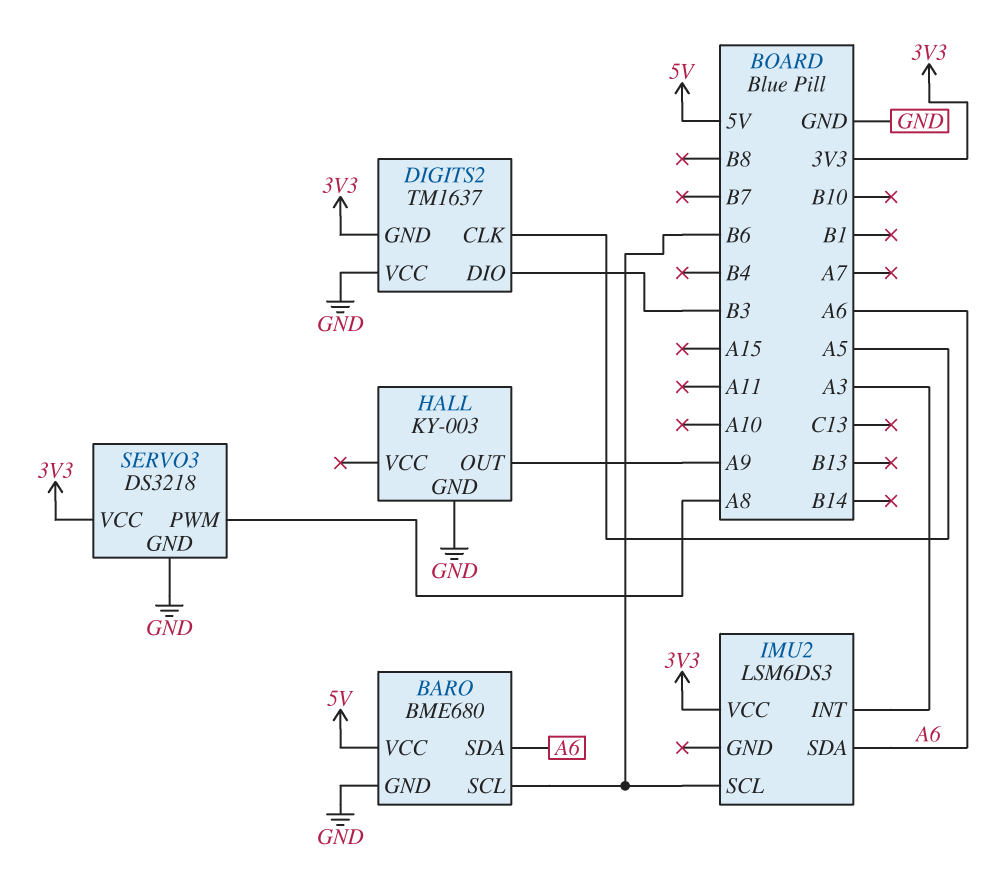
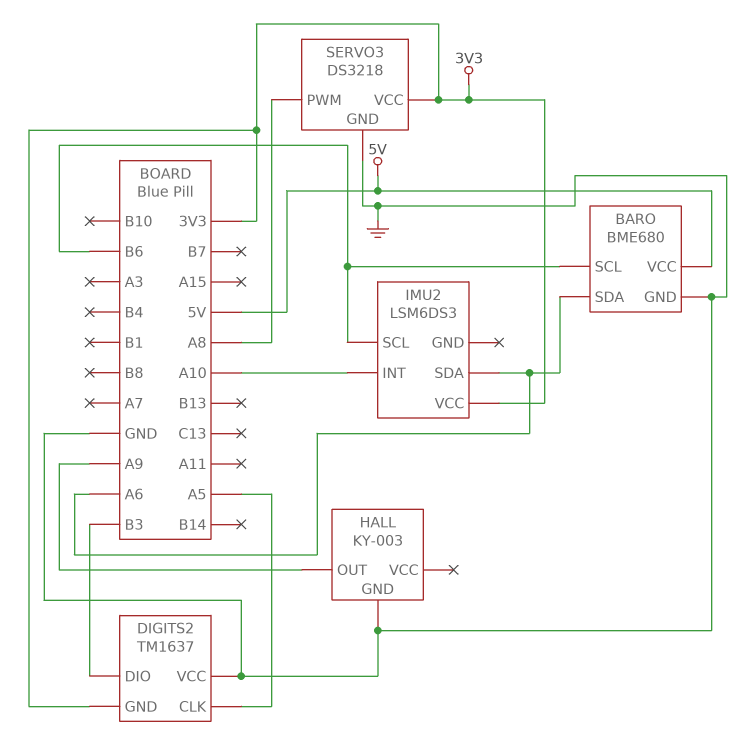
IMU2 pin INT: A3 -> A10

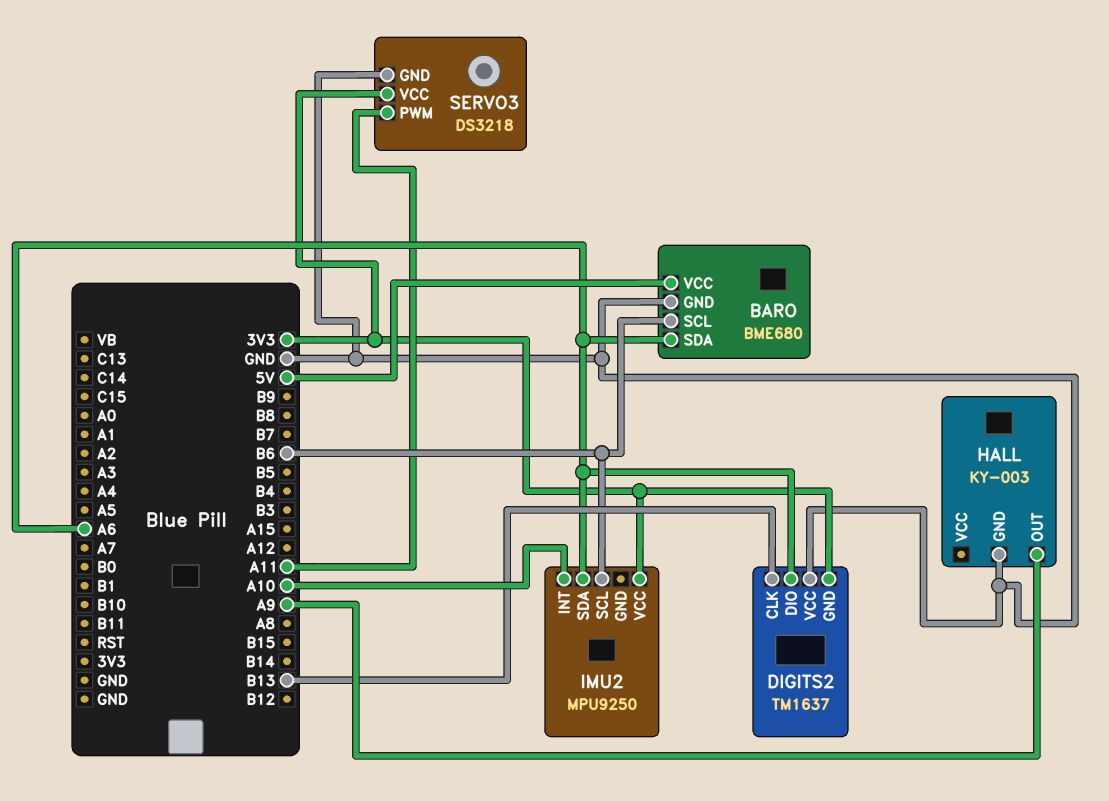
DIGITS2 pin CLK: A5 -> B13
DIGITS2 pin DIO: B3 -> A6
IMU2: LSM6DS3 -> MPU9250
SERVO3 pin PWM: A8 -> A11

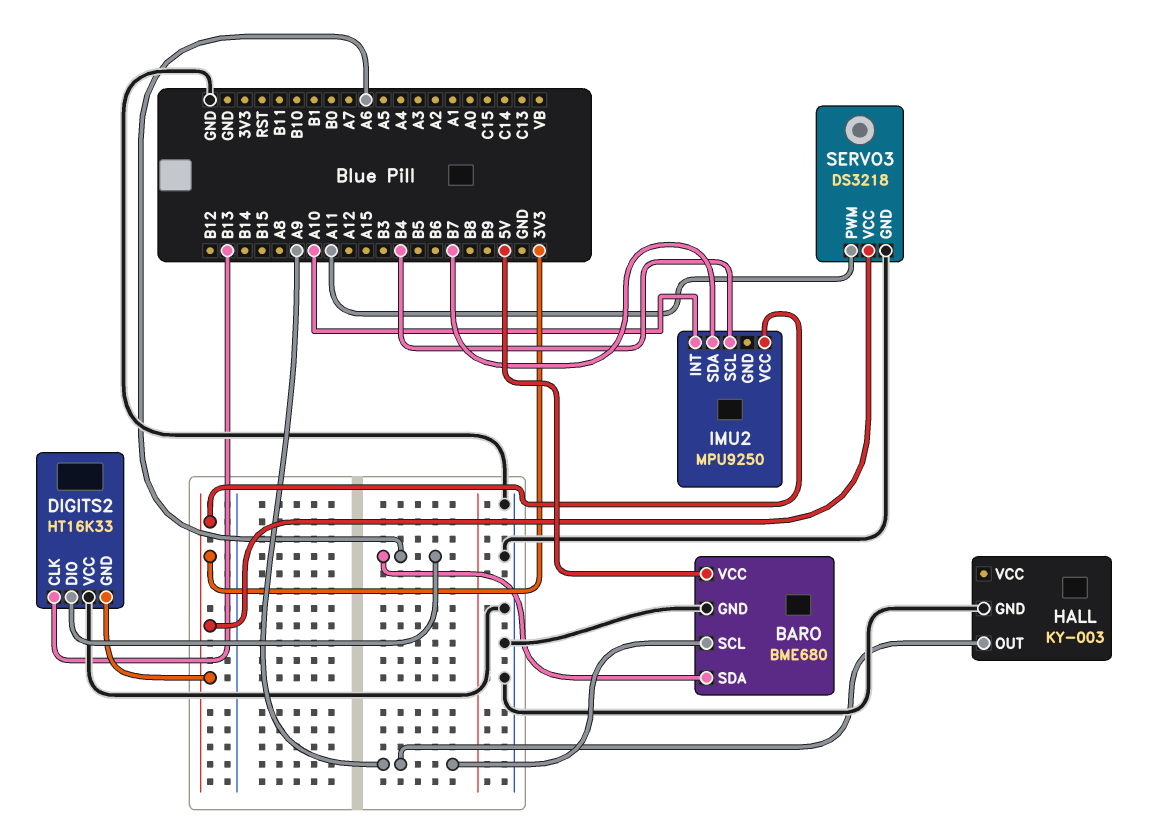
BARO pin SCL: B6 -> A9
DIGITS2: TM1637 -> HT16K33
IMU2 pin SCL: B6 -> B4
IMU2 pin SDA: A6 -> B7

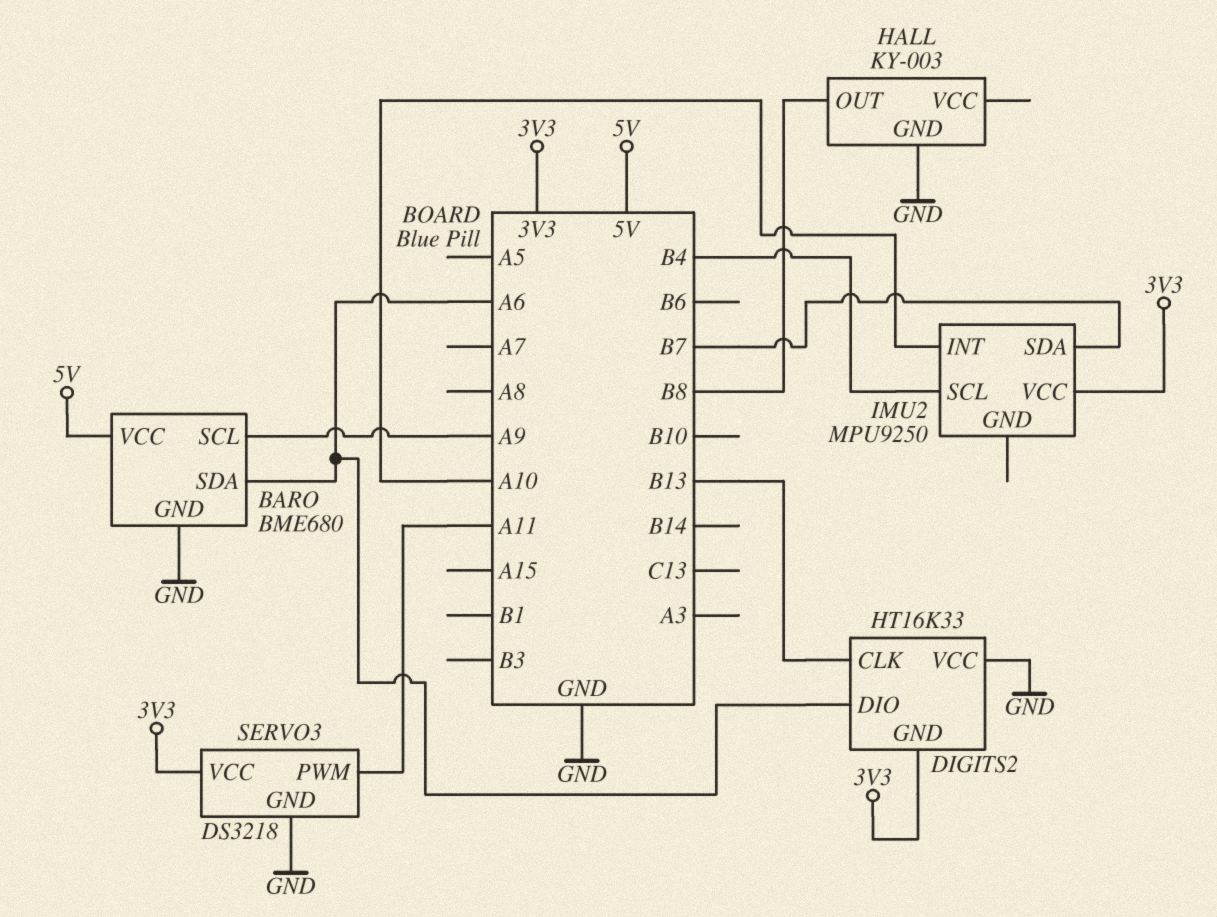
HALL pin OUT: A9 -> B8

